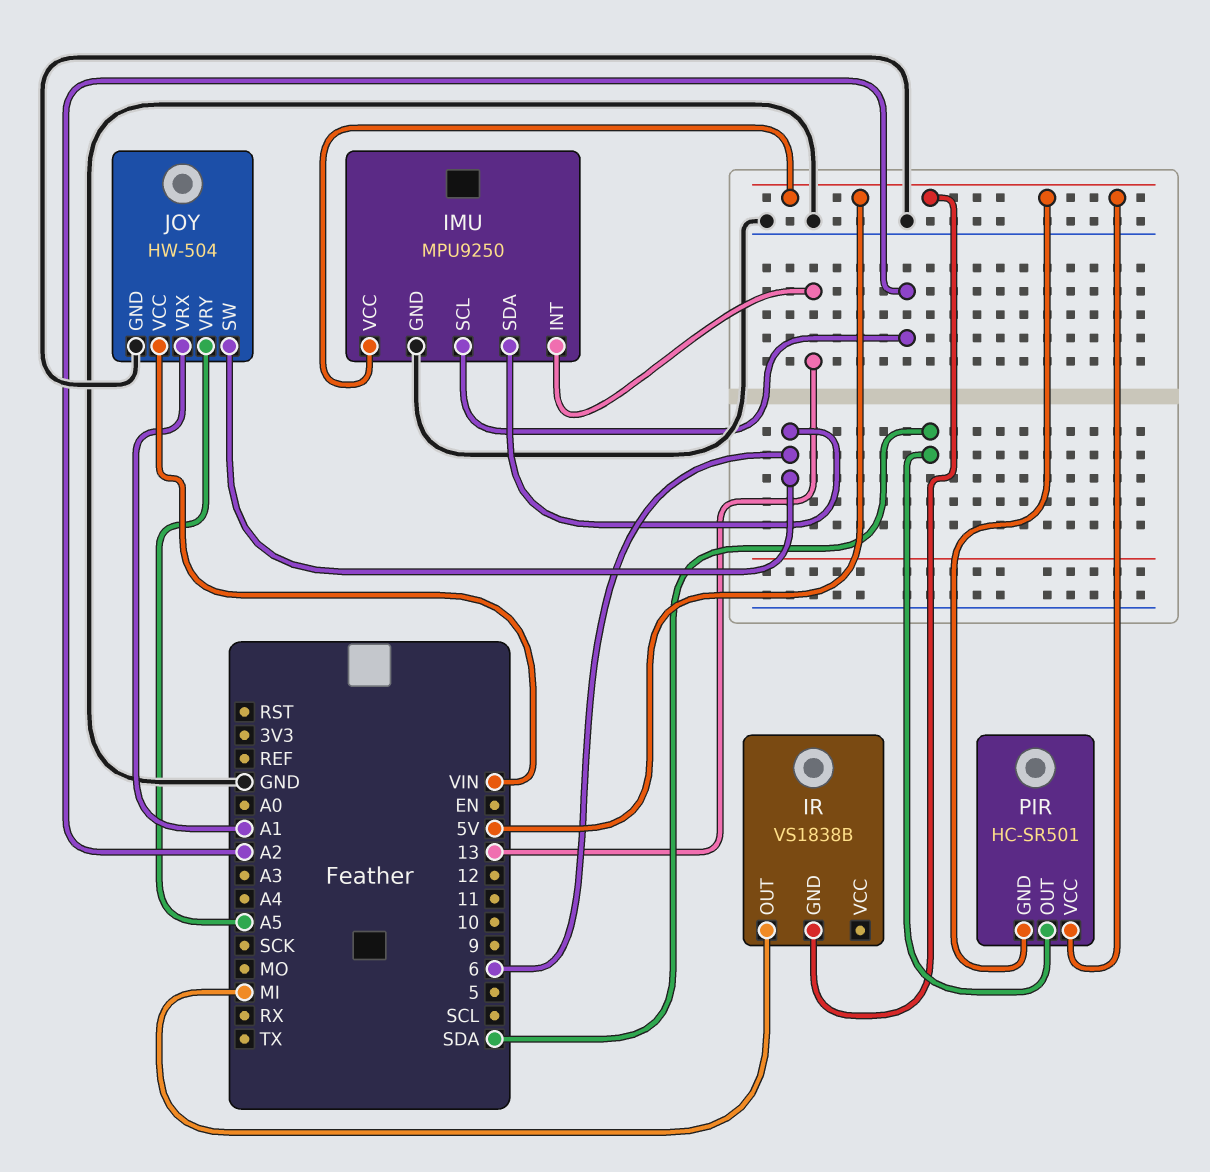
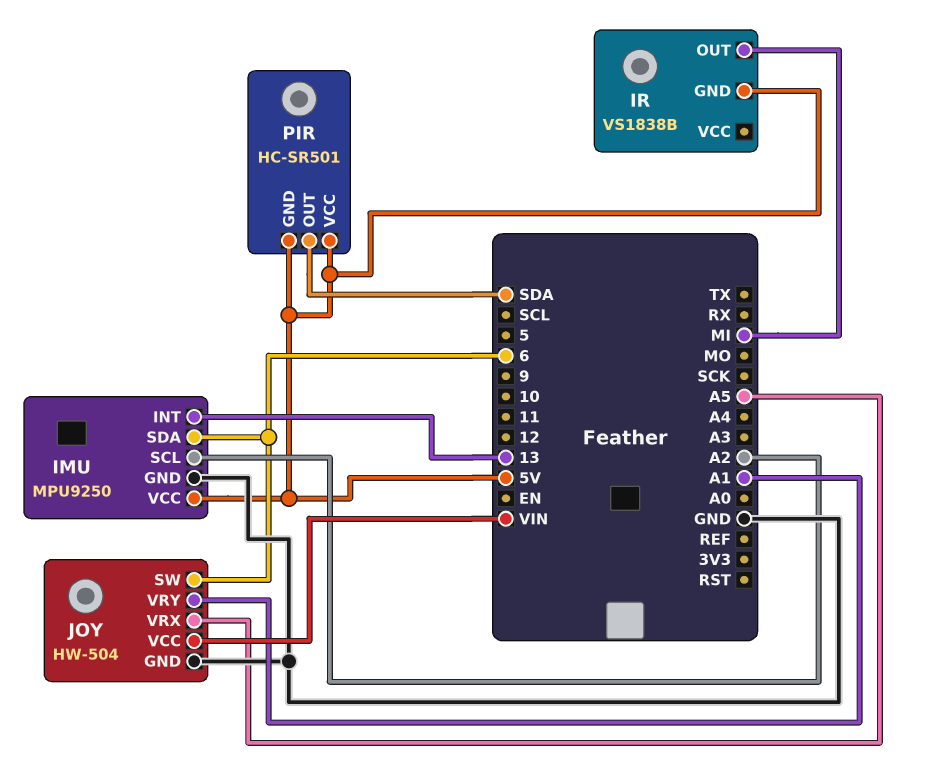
JOY pin VRX: A1 -> A5
JOY pin VRY: A5 -> A1

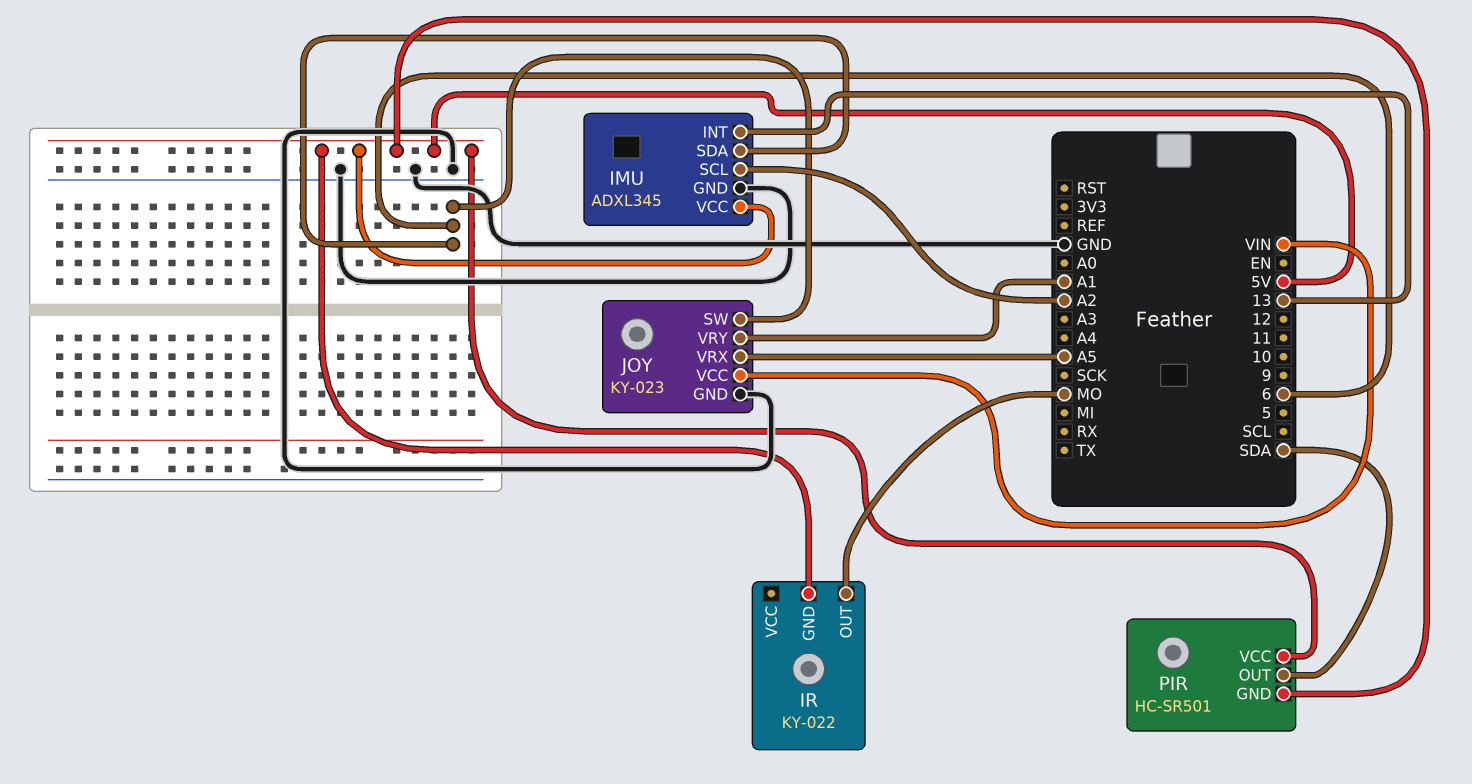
IMU: MPU9250 -> ADXL345
IR: VS1838B -> KY-022
IR pin OUT: MI -> MO
JOY: HW-504 -> KY-023

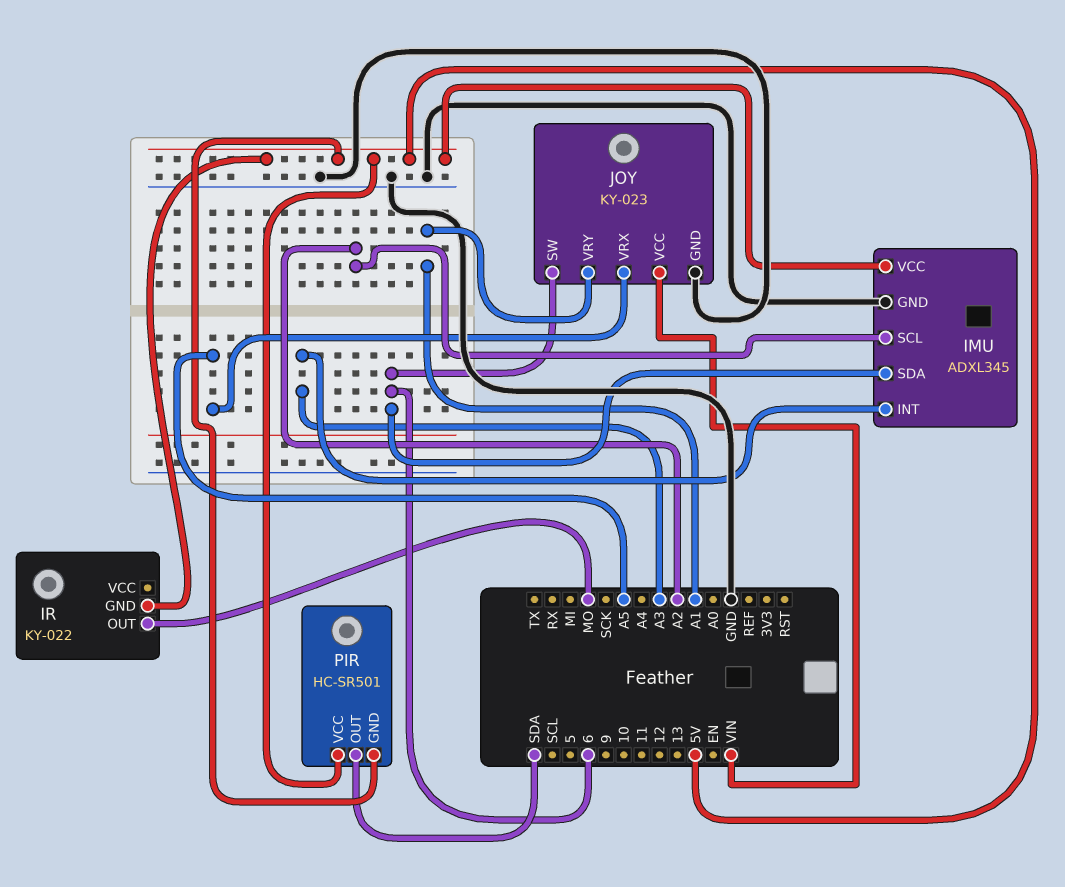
IMU pin INT: 13 -> A3

